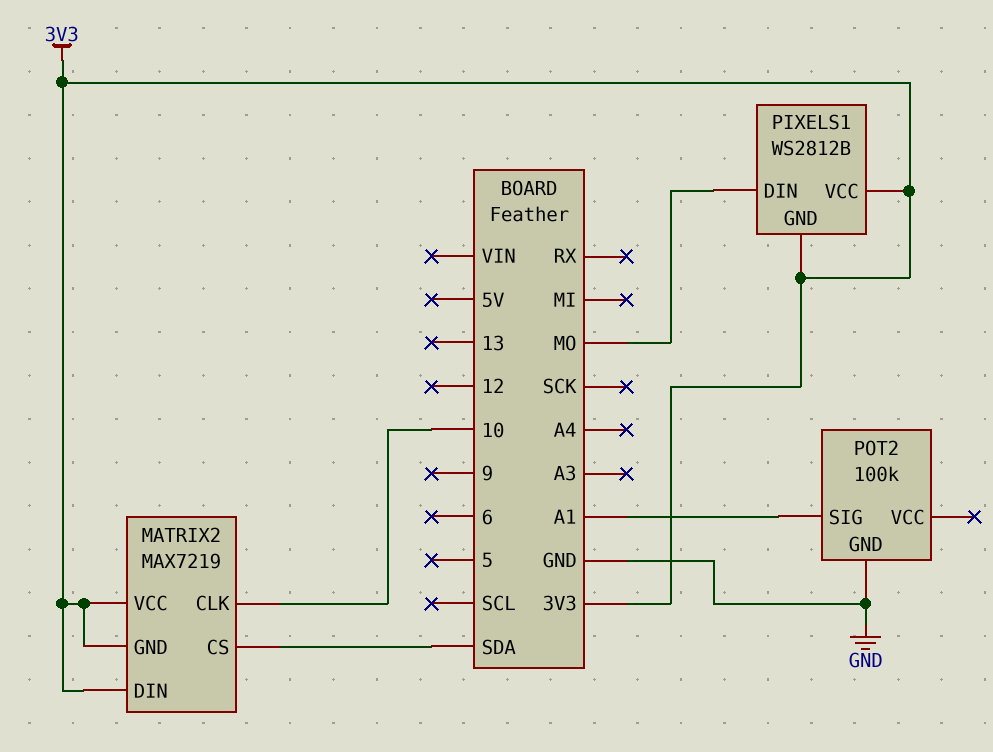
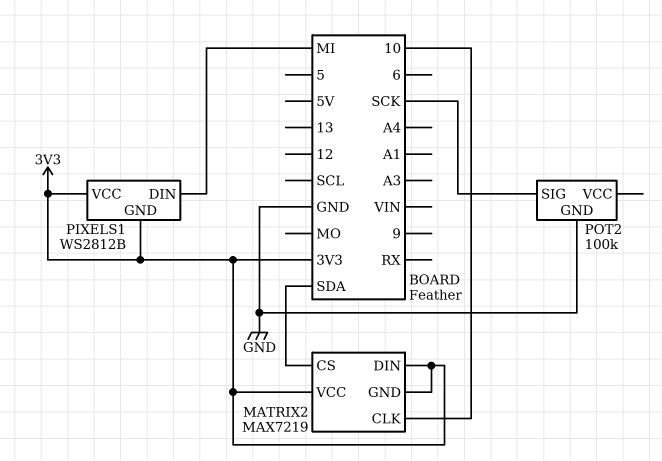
PIXELS1 pin DIN: MO -> MI
POT2 pin SIG: A1 -> SCK

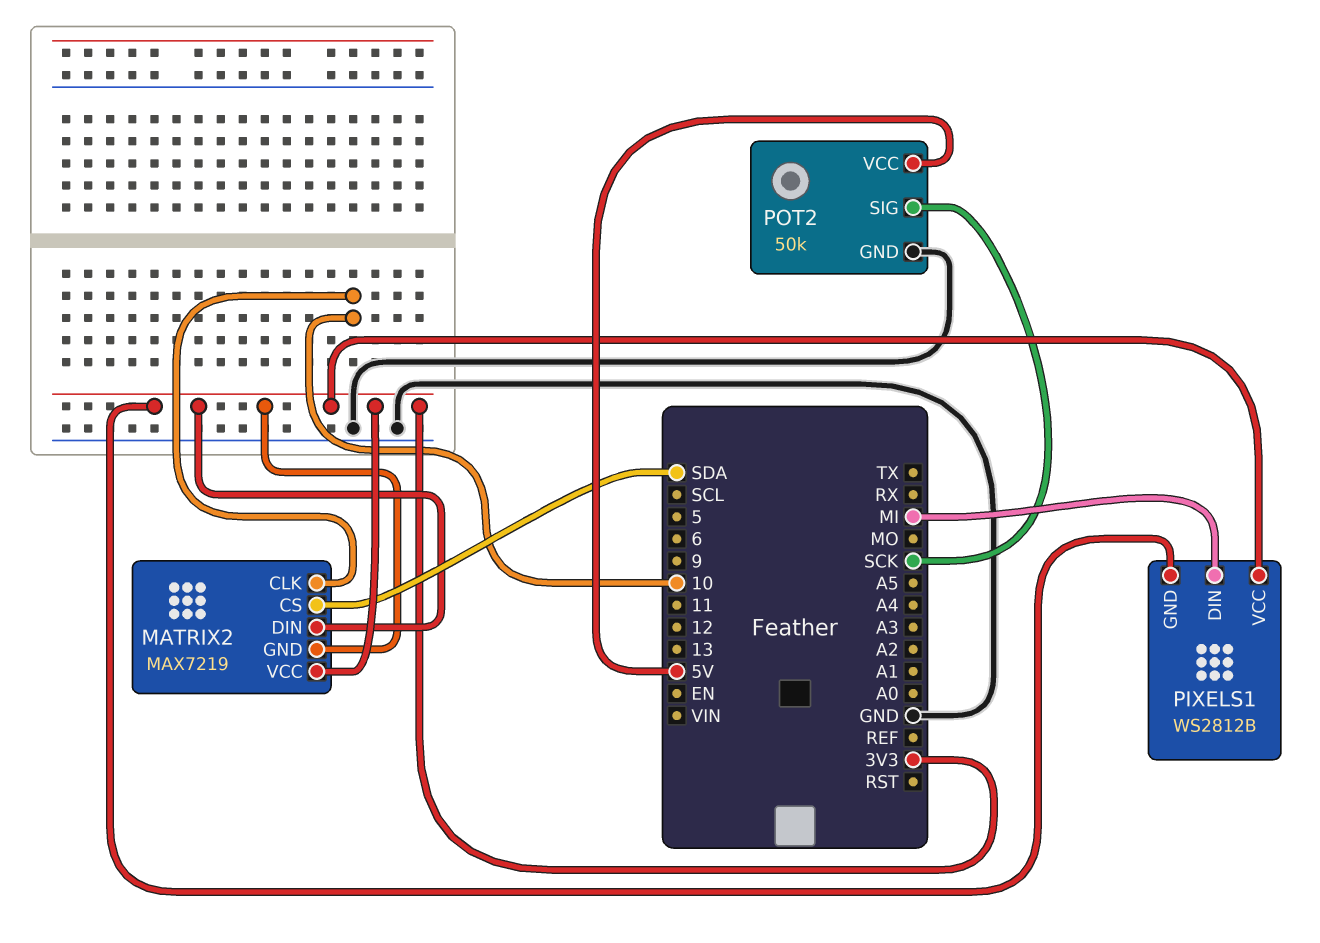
POT2: 100k -> 50k
POT2 pin VCC: none -> 5V

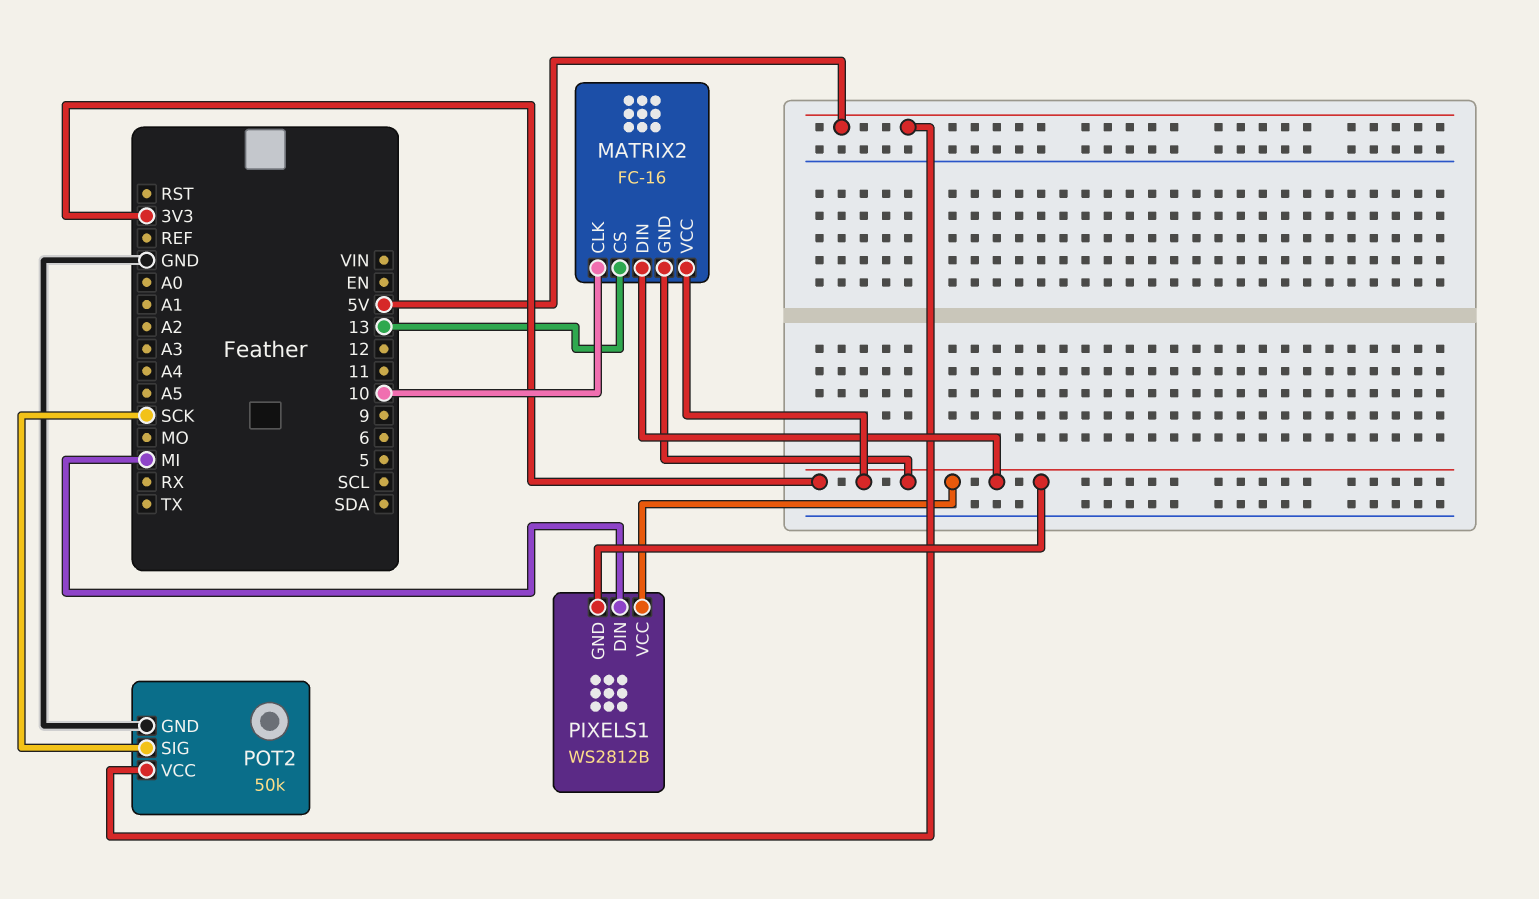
MATRIX2: MAX7219 -> FC-16
MATRIX2 pin CS: SDA -> 13

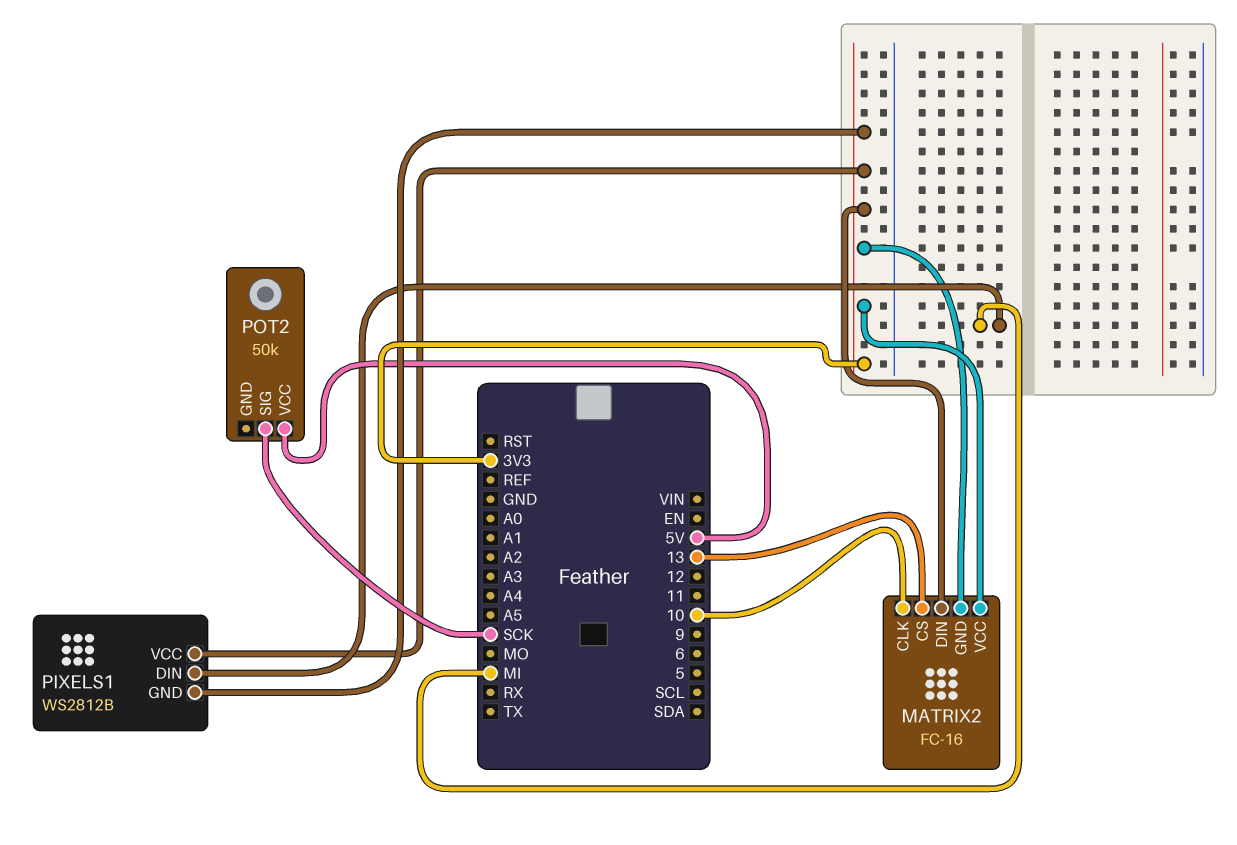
POT2 pin GND: GND -> none

